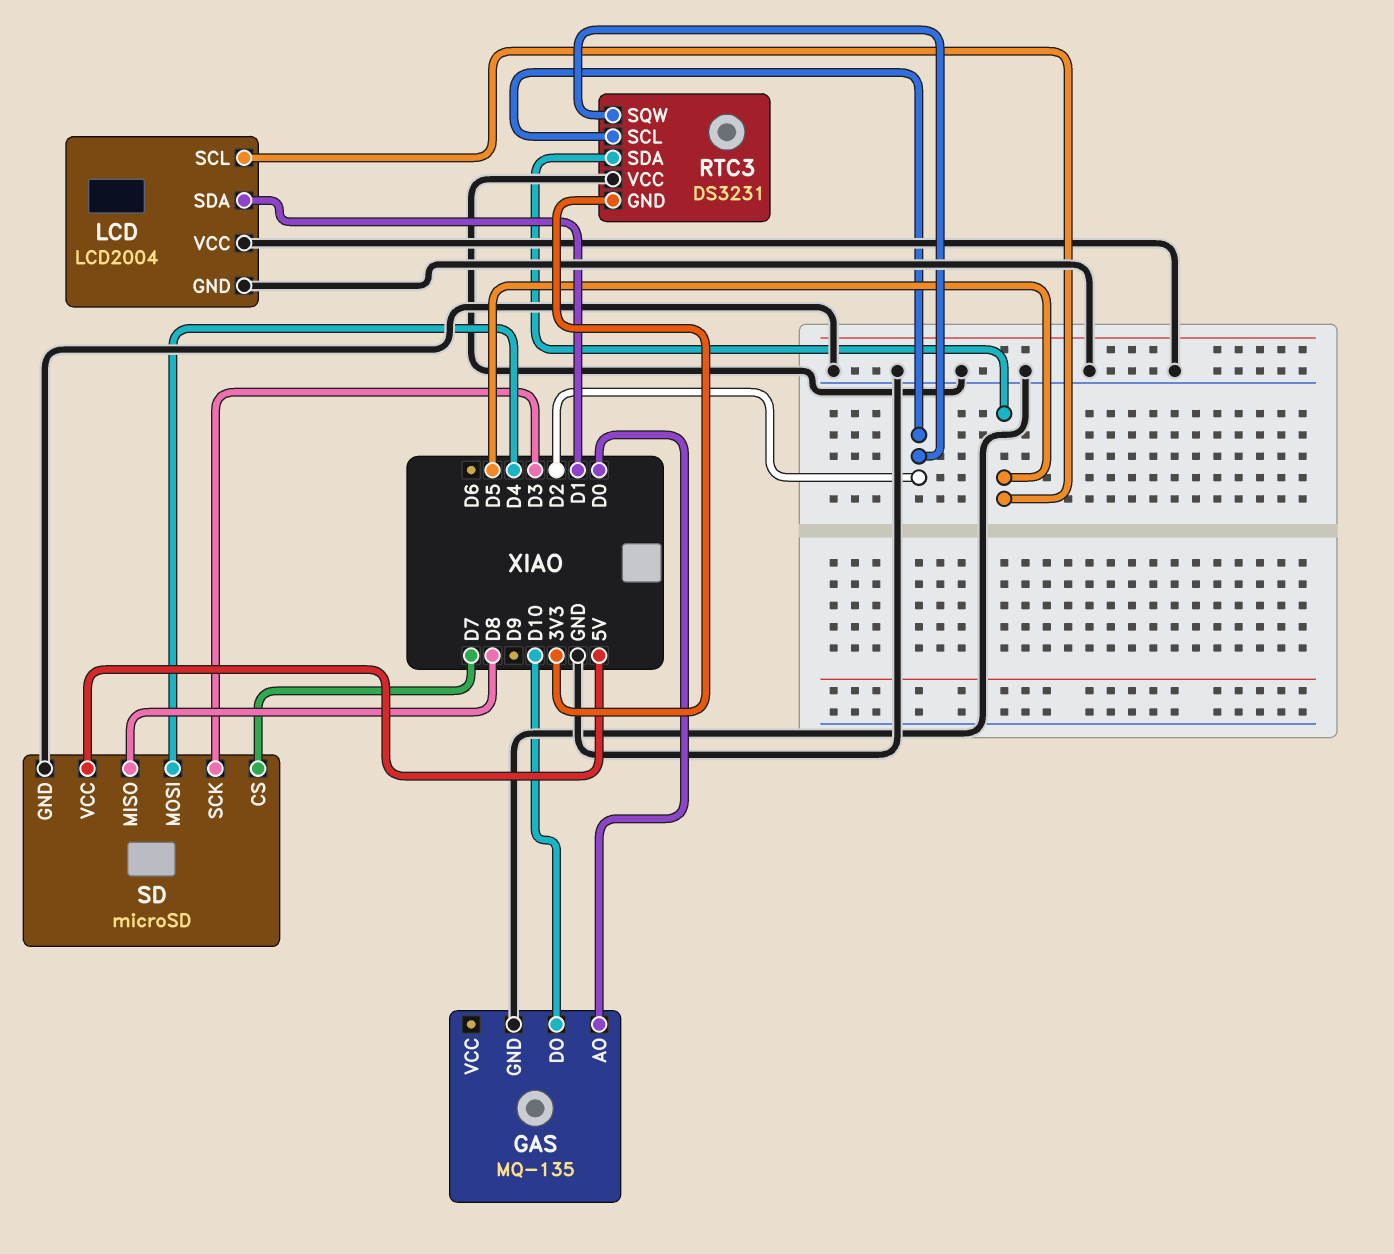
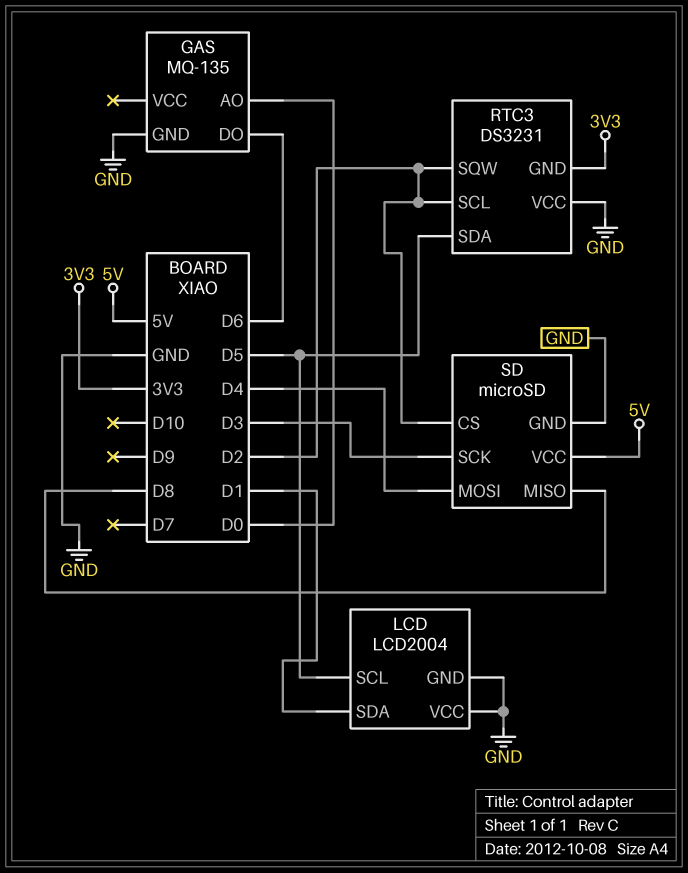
GAS pin DO: D10 -> D6
SD pin CS: D7 -> D2

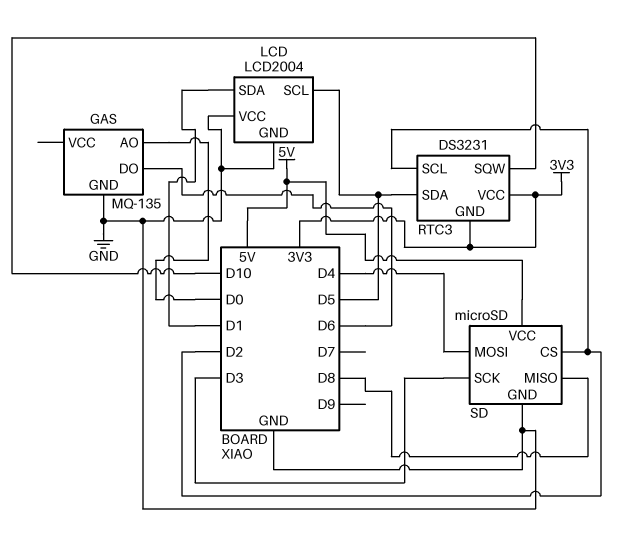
RTC3 pin SQW: D2 -> D10
RTC3 pin VCC: GND -> 3V3

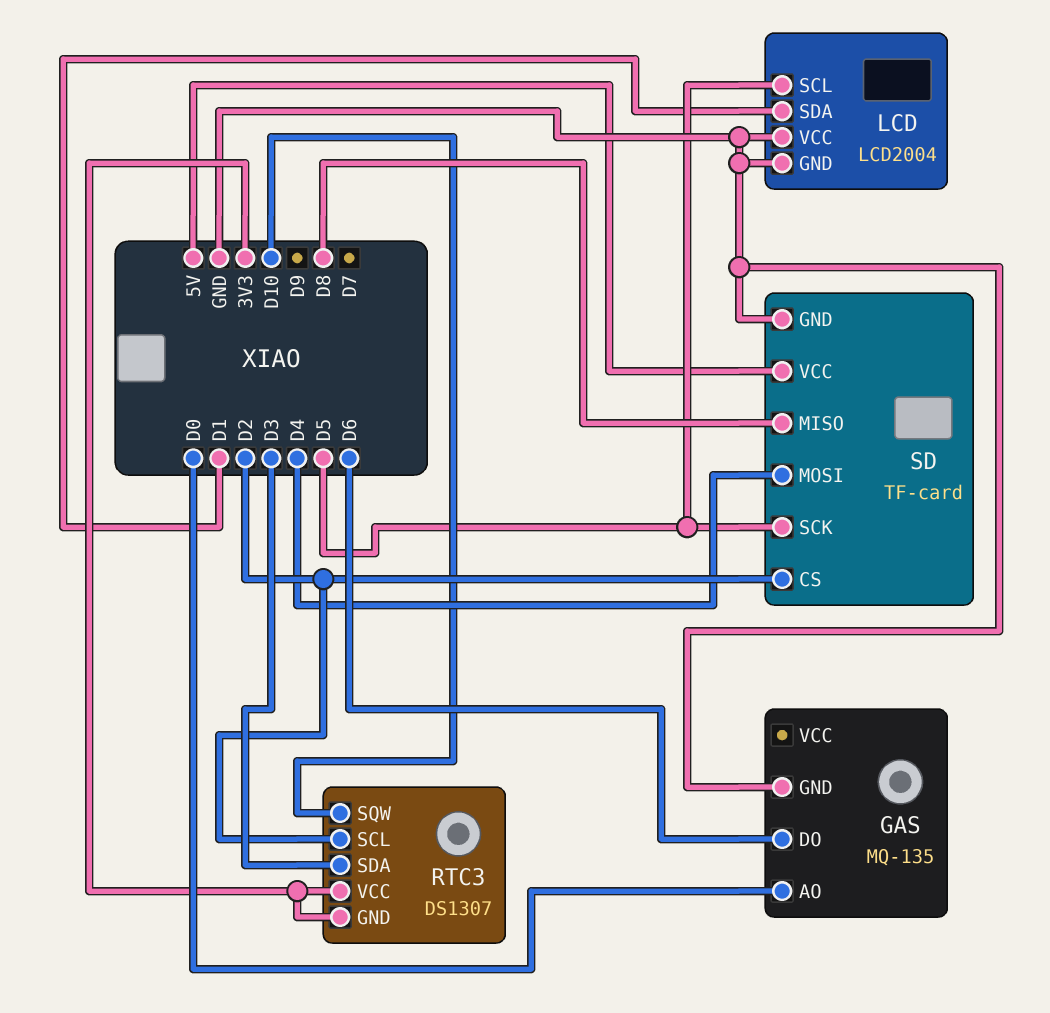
RTC3: DS3231 -> DS1307
RTC3 pin SDA: D5 -> D3
SD: microSD -> TF-card
SD pin SCK: D3 -> D5

